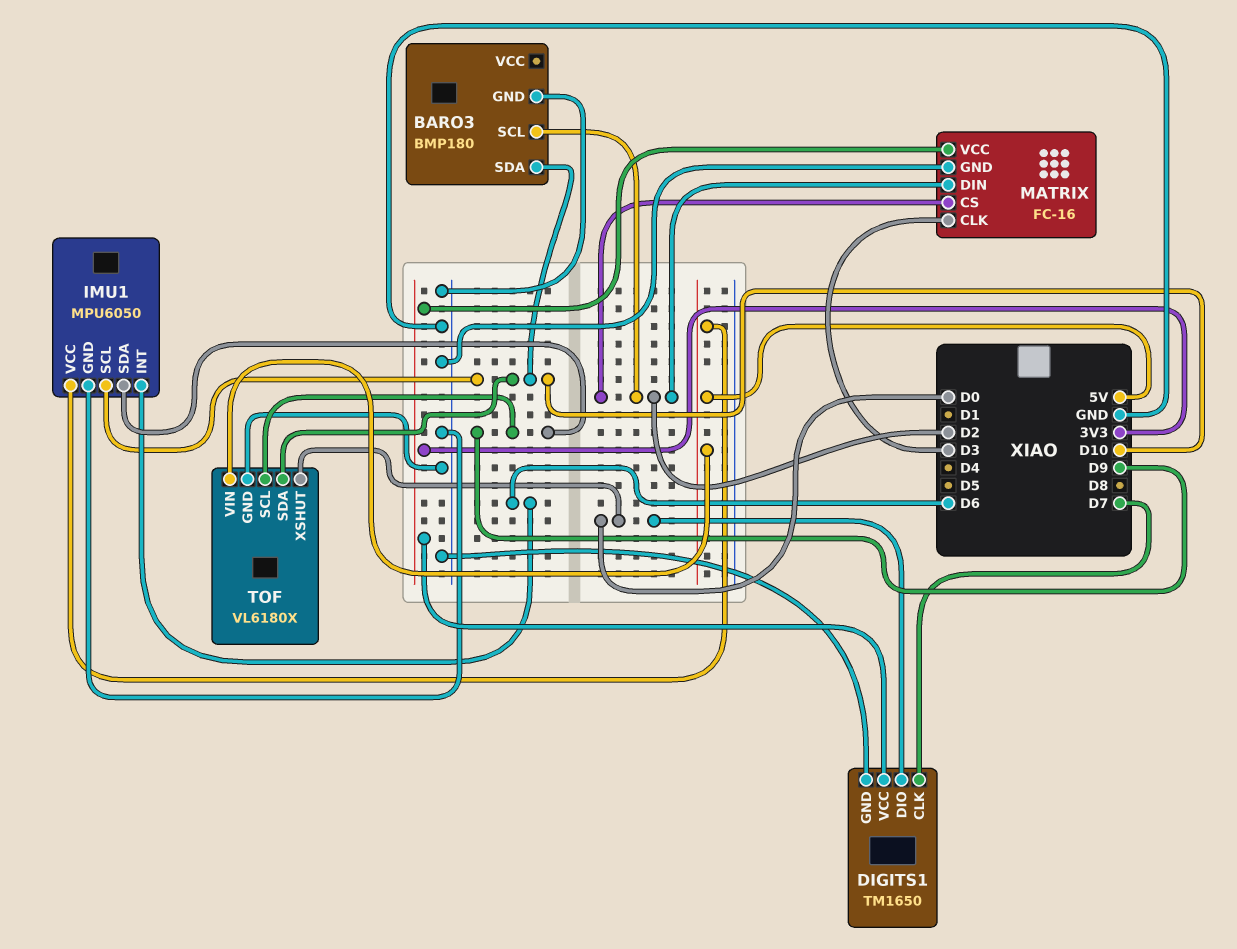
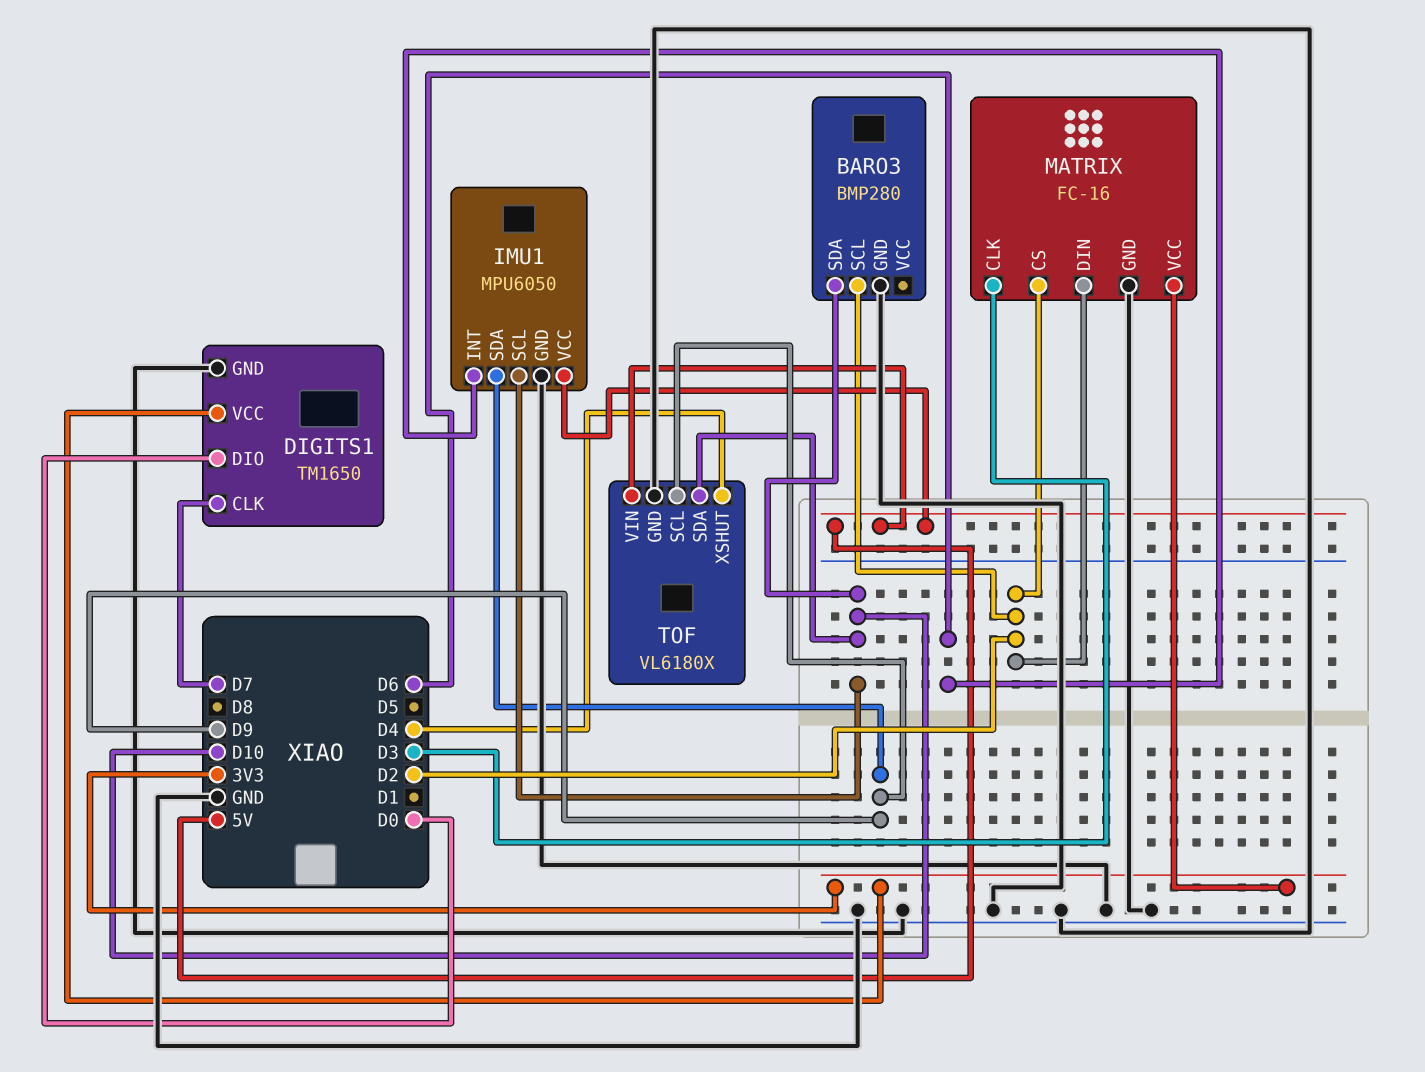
BARO3: BMP180 -> BMP280
TOF pin XSHUT: D0 -> D4

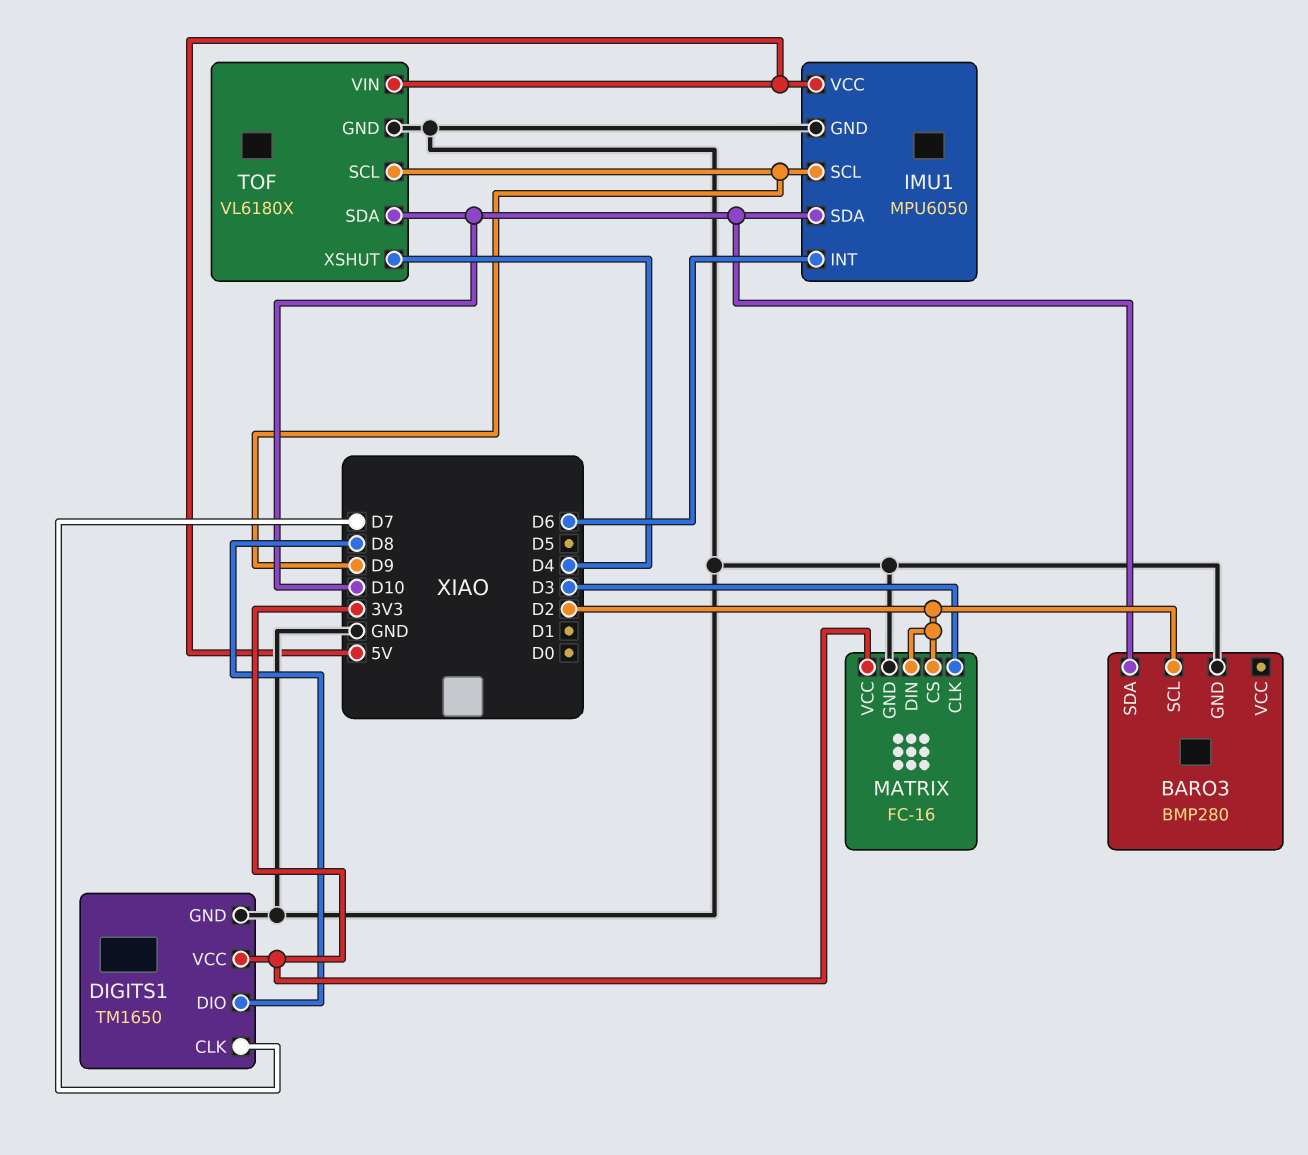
DIGITS1 pin DIO: D0 -> D8
IMU1 pin SCL: D10 -> D9
IMU1 pin SDA: D9 -> D10

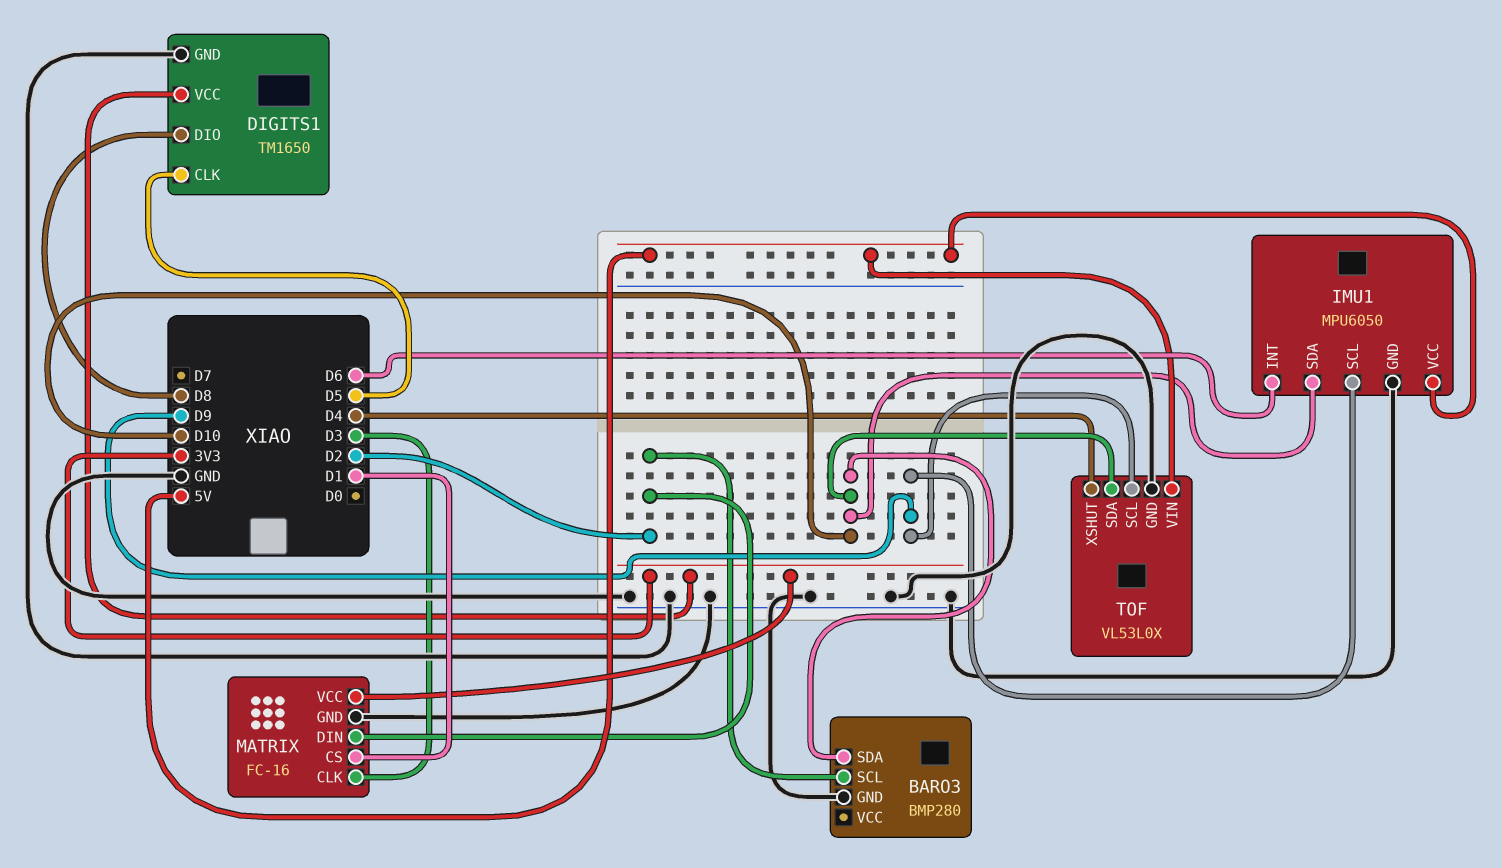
DIGITS1 pin CLK: D7 -> D5
MATRIX pin CS: D2 -> D1
TOF: VL6180X -> VL53L0X

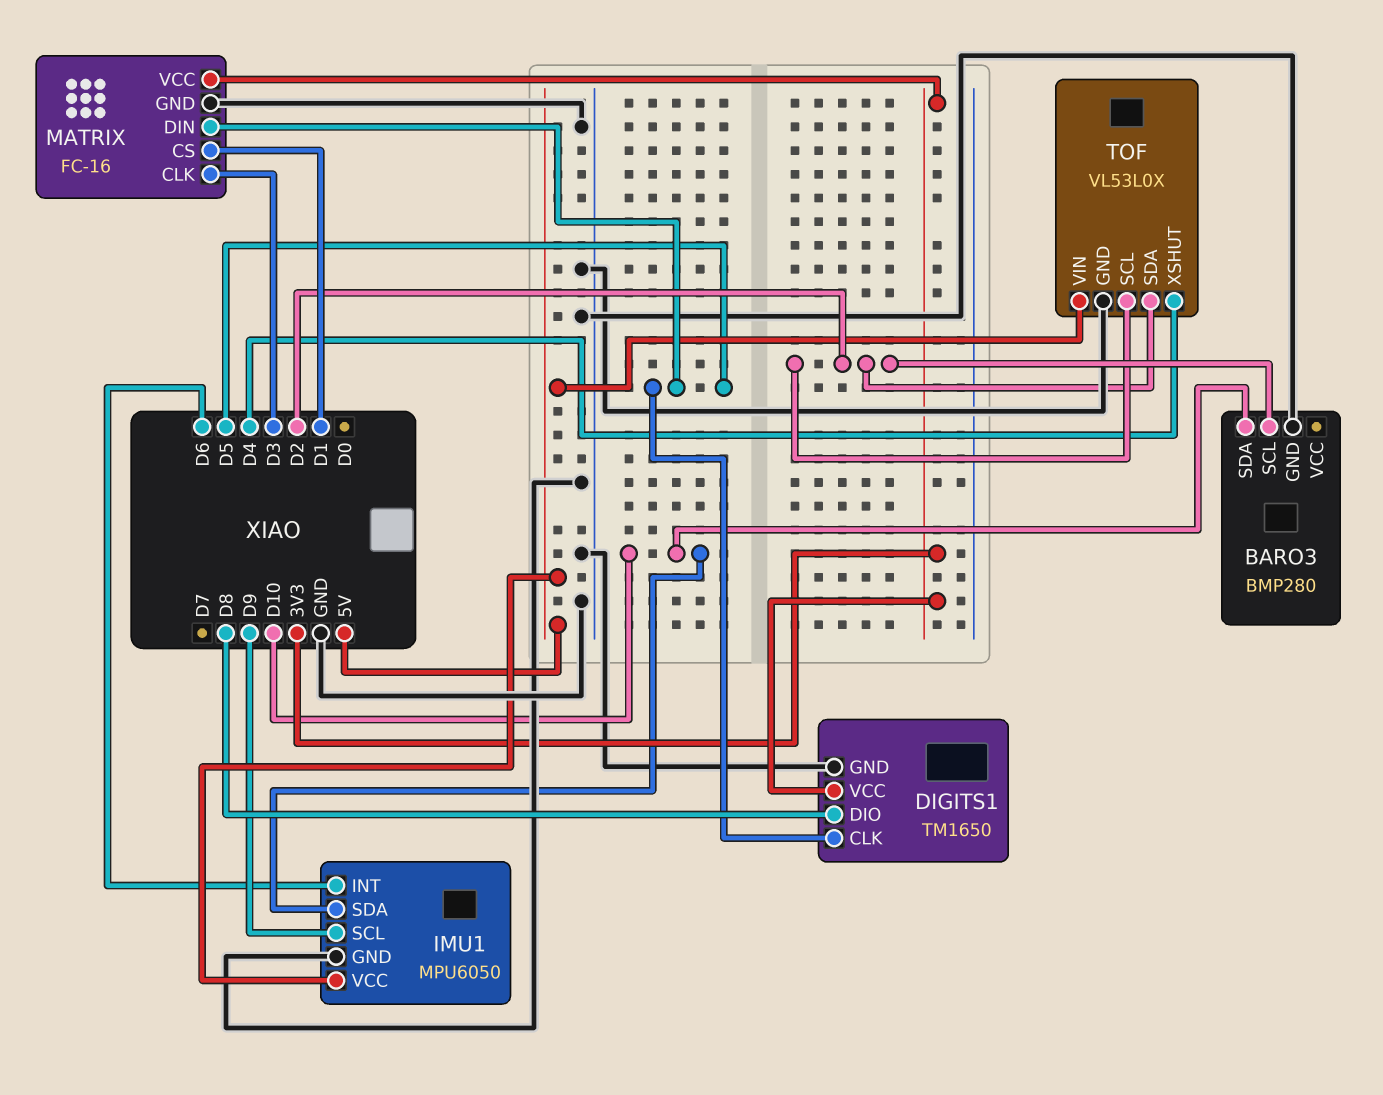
MATRIX pin DIN: D2 -> D5
TOF pin SCL: D9 -> D2
TOF pin SDA: D10 -> D2

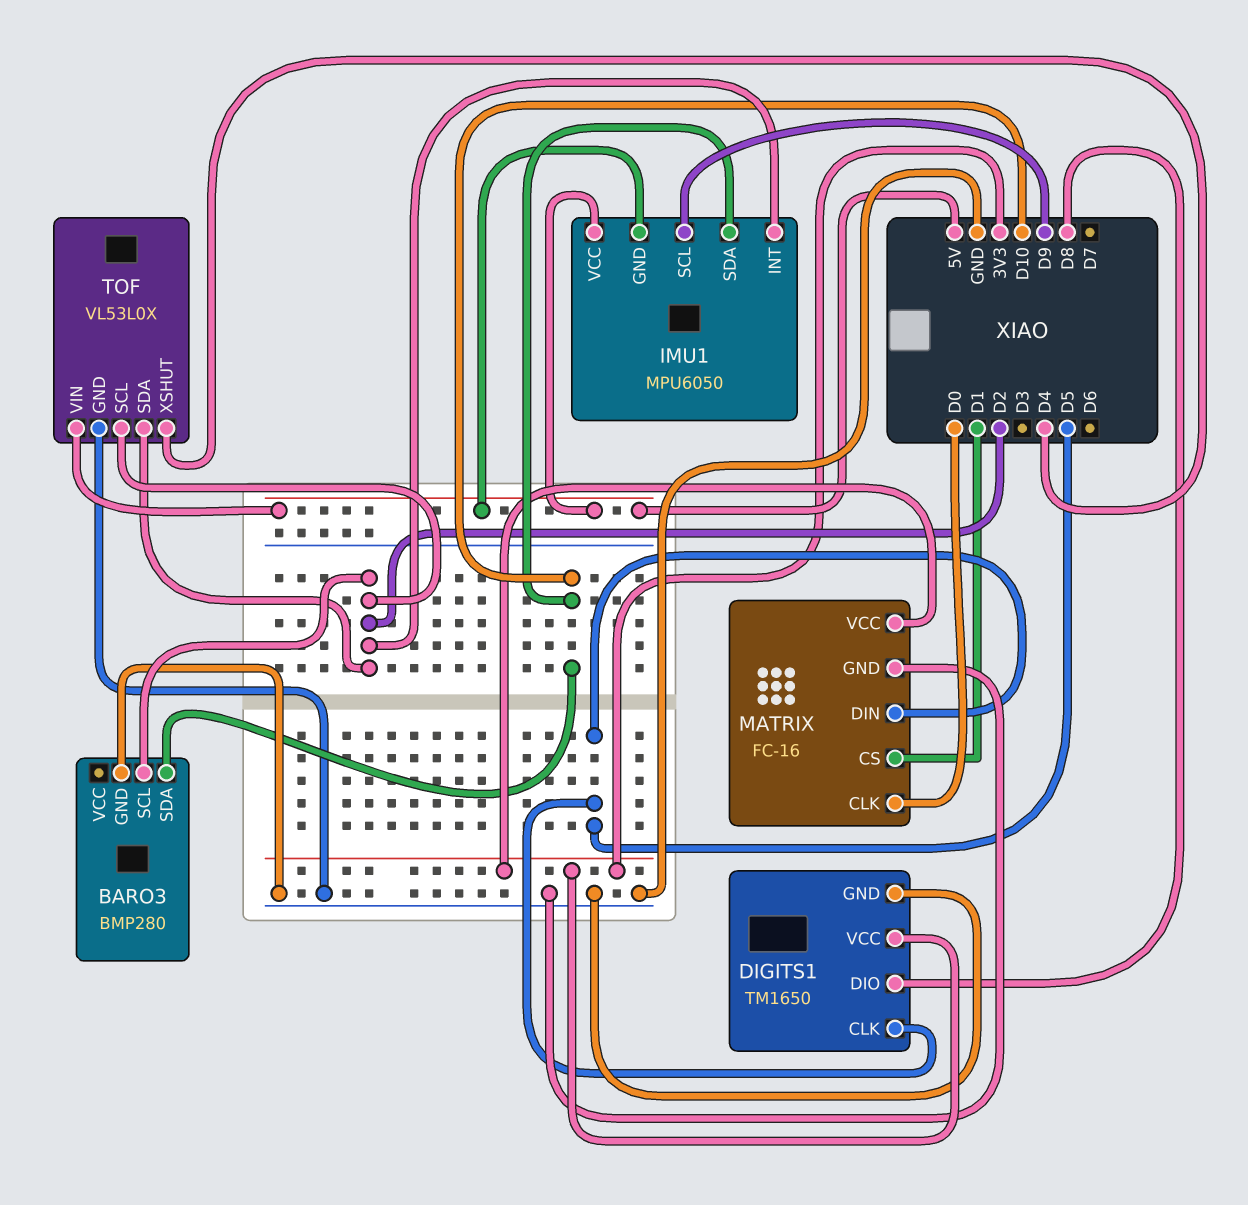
IMU1 pin GND: GND -> 5V
IMU1 pin INT: D6 -> D2
MATRIX pin CLK: D3 -> D0

